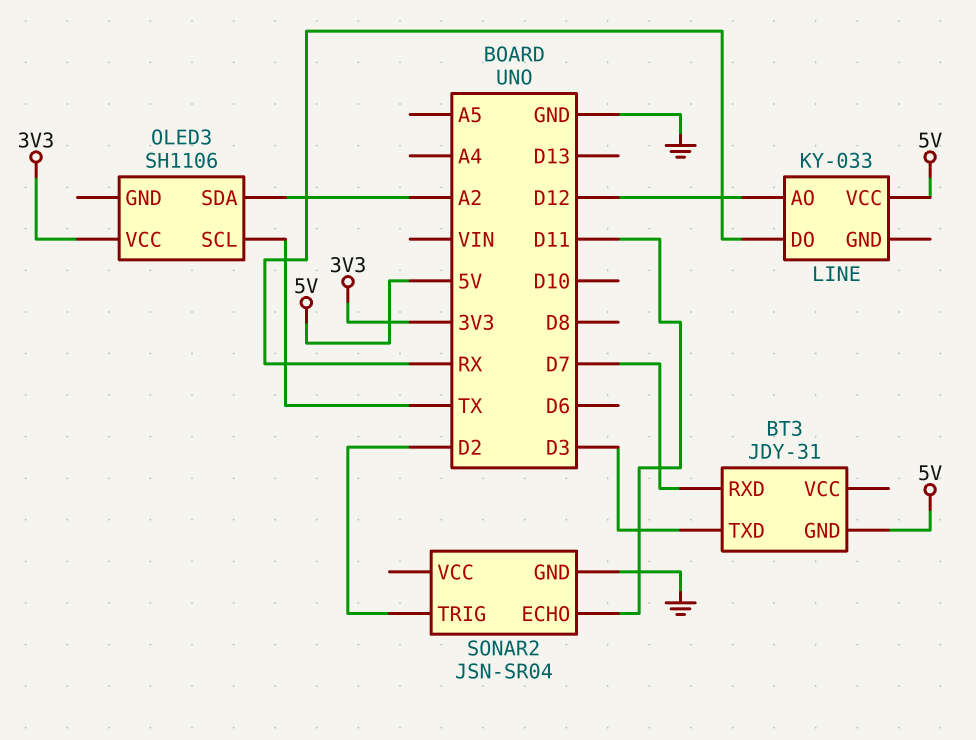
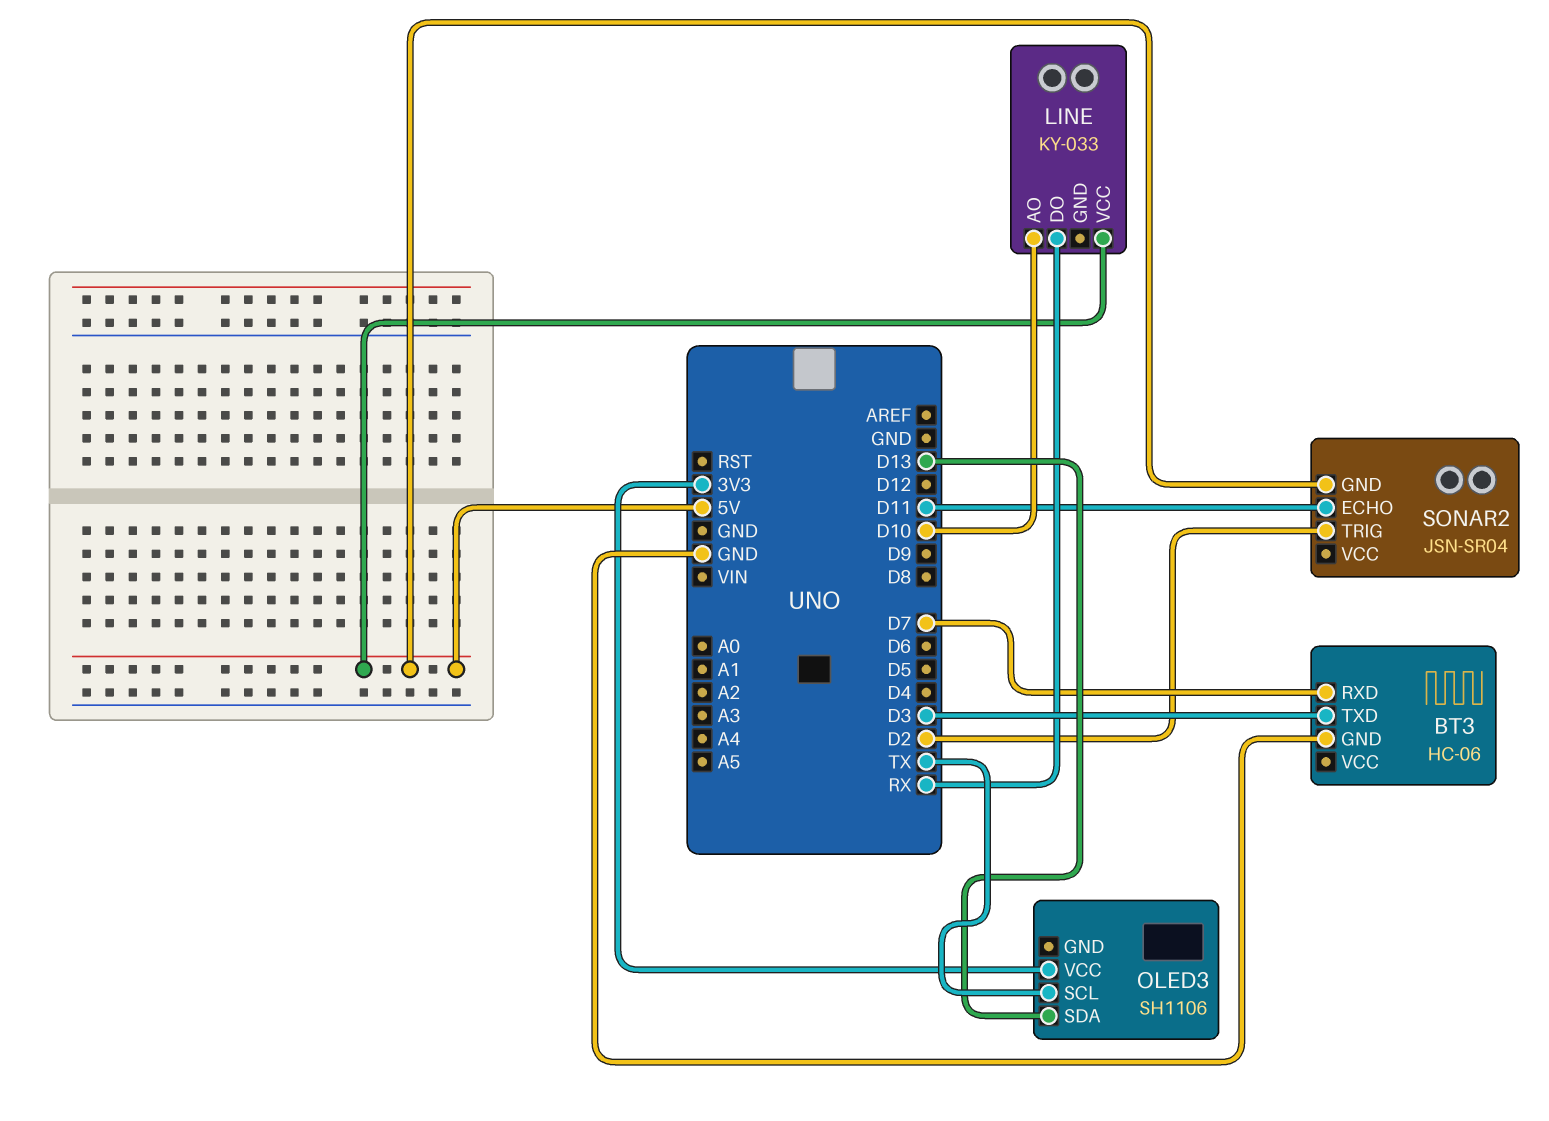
BT3: JDY-31 -> HC-06
BT3 pin GND: 5V -> GND
LINE pin AO: D12 -> D10
OLED3 pin SDA: A2 -> D13
SONAR2 pin GND: GND -> 5V

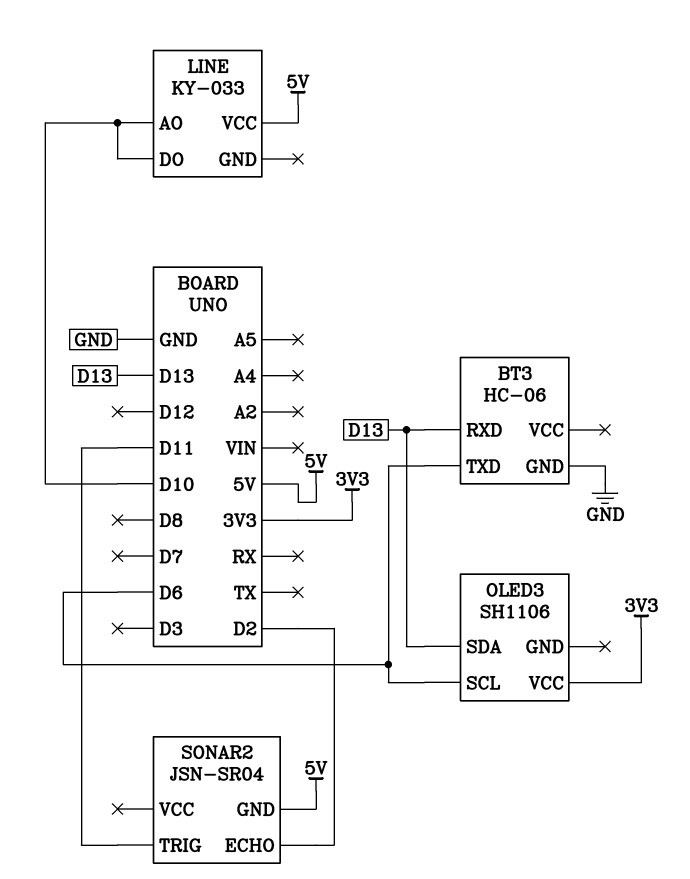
BT3 pin RXD: D7 -> D13
BT3 pin TXD: D3 -> D6
LINE pin DO: RX -> D10
OLED3 pin SCL: TX -> D6
SONAR2 pin ECHO: D11 -> D2
SONAR2 pin TRIG: D2 -> D11

